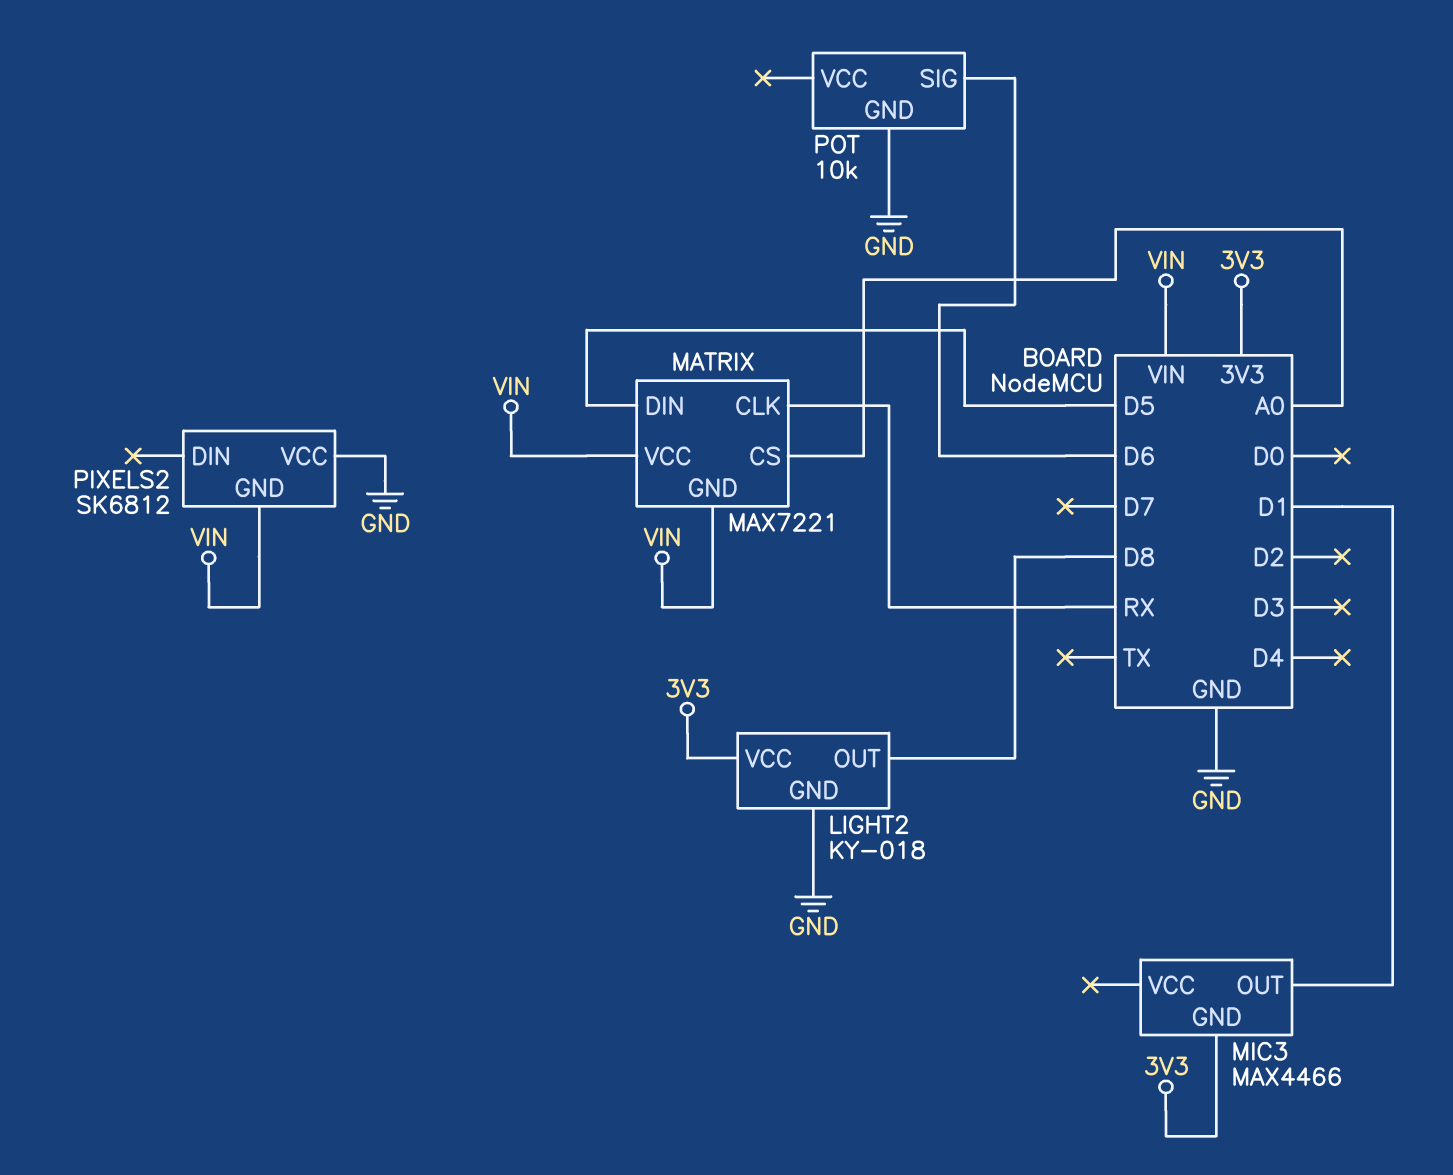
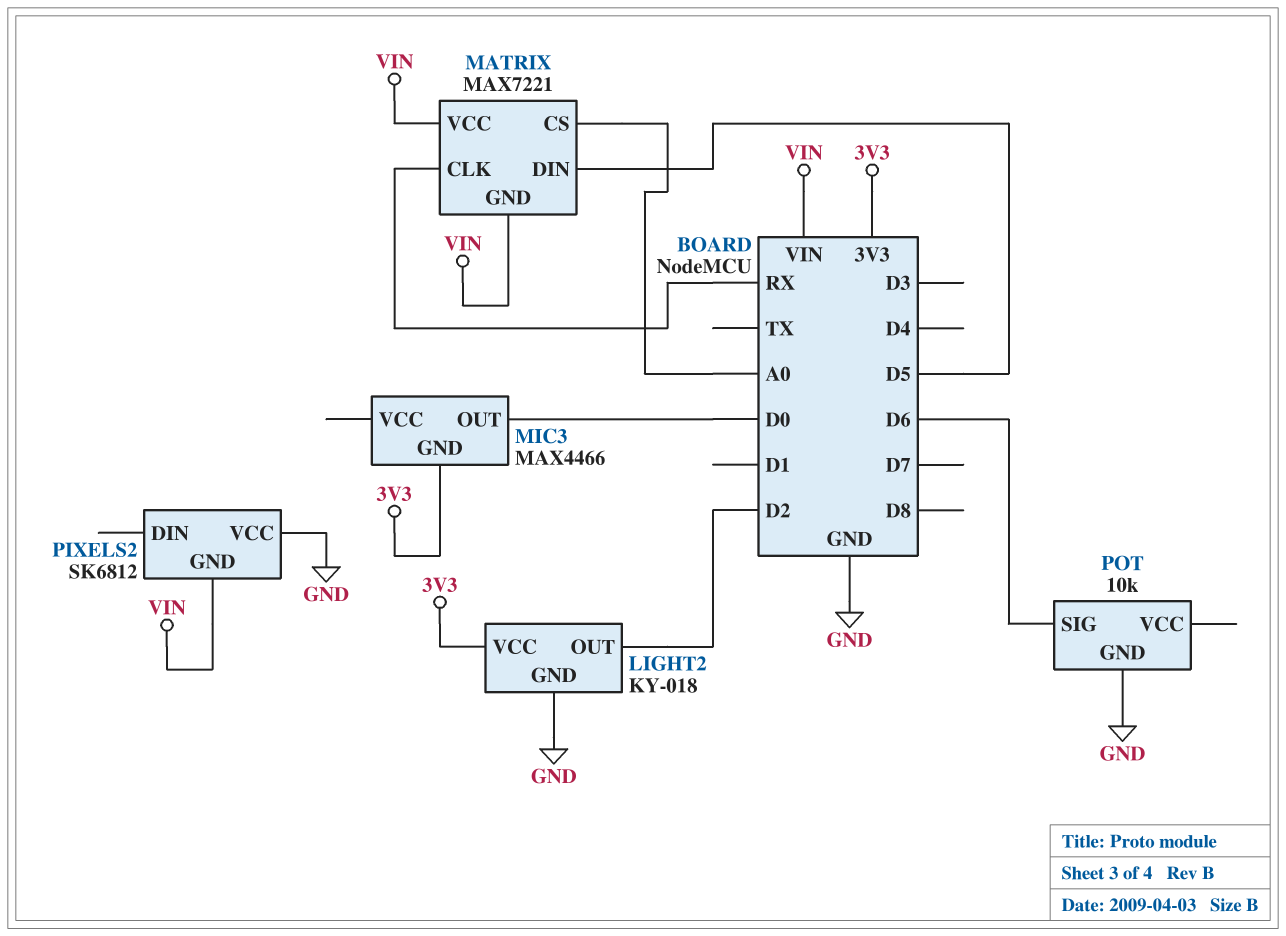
LIGHT2 pin OUT: D8 -> D2
MIC3 pin OUT: D1 -> D0

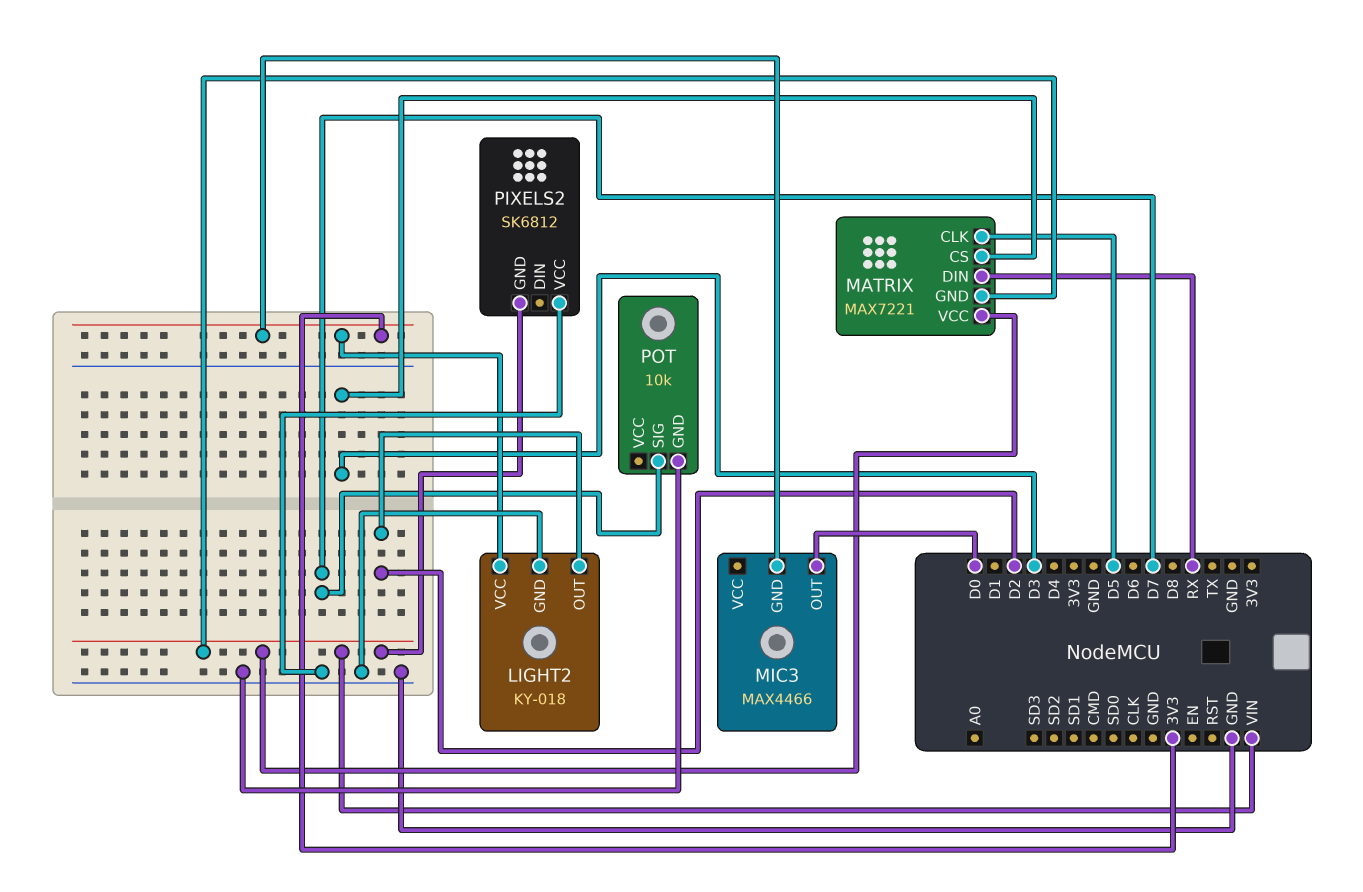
MATRIX pin CLK: RX -> D5
MATRIX pin CS: A0 -> D3
MATRIX pin DIN: D5 -> RX
POT pin SIG: D6 -> D7

